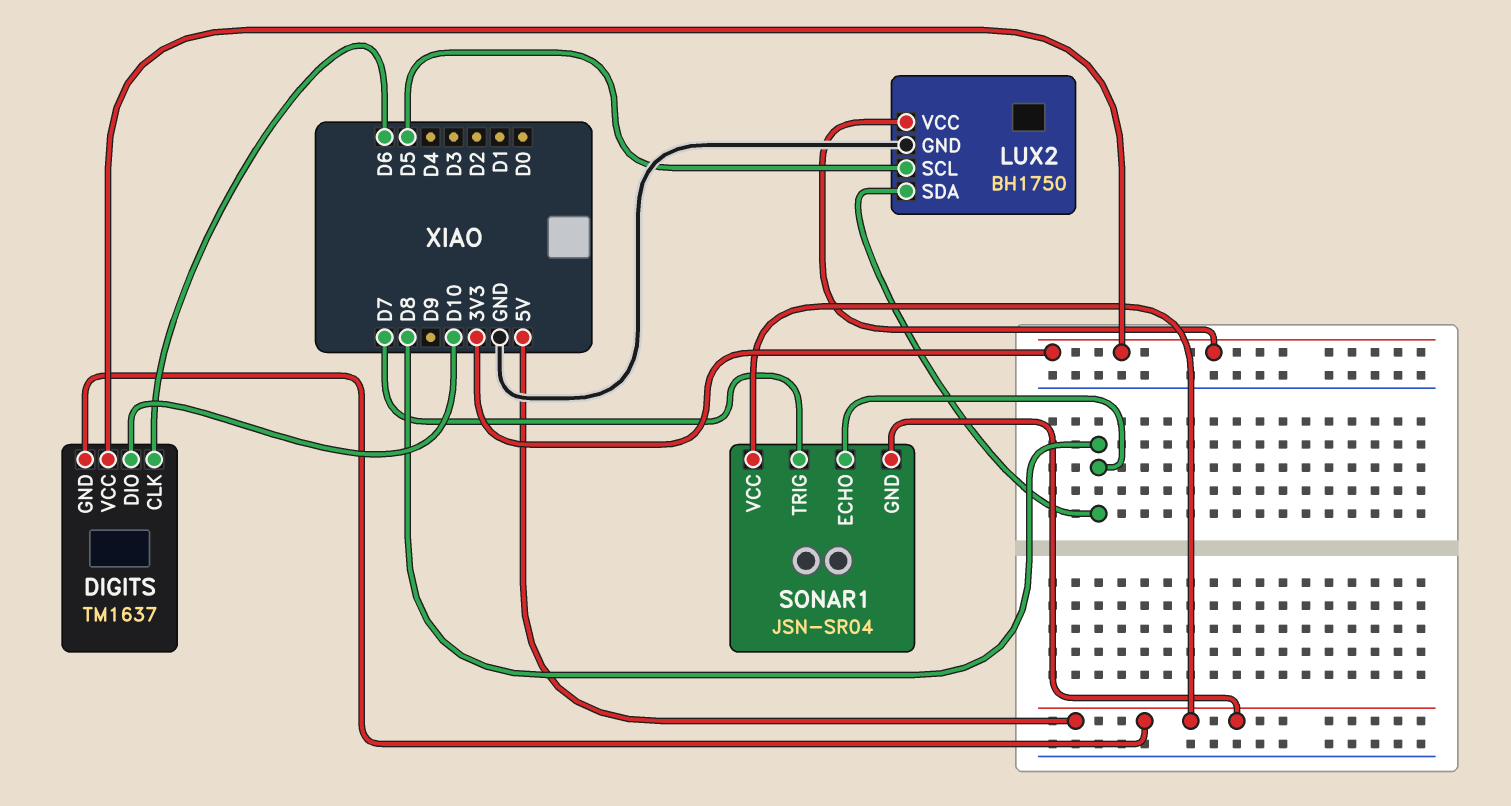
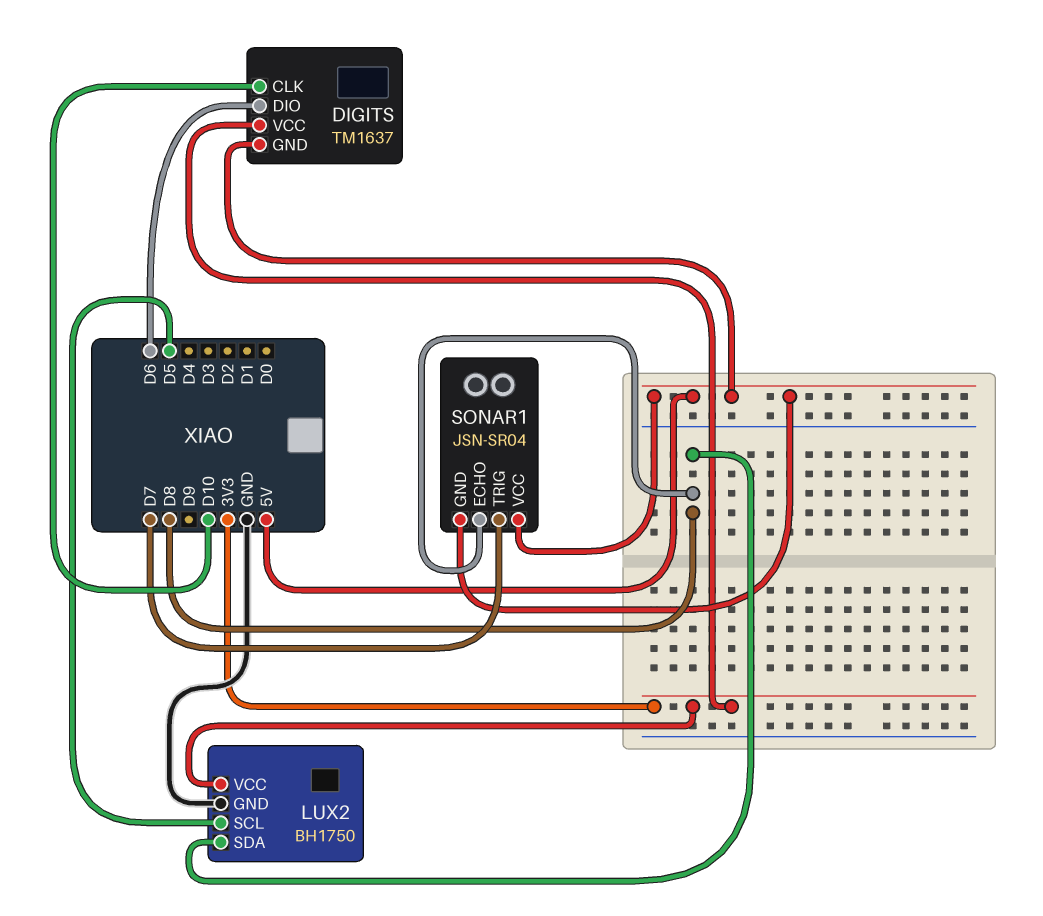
DIGITS pin CLK: D6 -> D10
DIGITS pin DIO: D10 -> D6

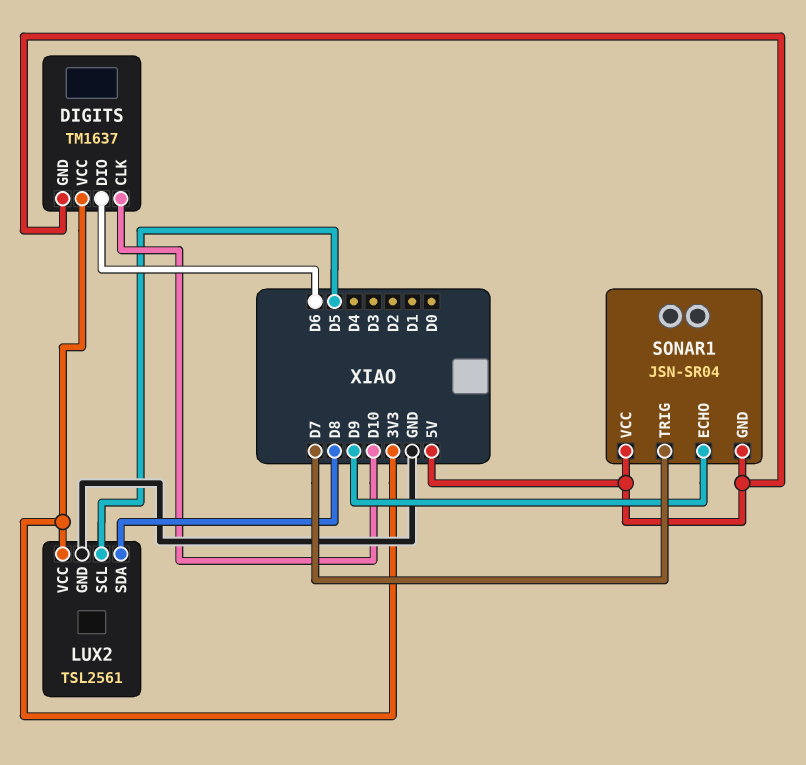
LUX2: BH1750 -> TSL2561
SONAR1 pin ECHO: D8 -> D9

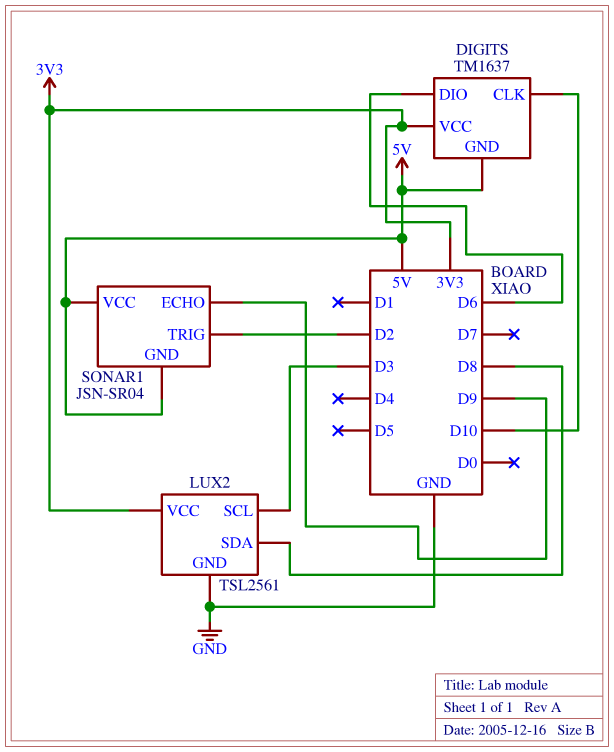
LUX2 pin SCL: D5 -> D3
SONAR1 pin TRIG: D7 -> D2

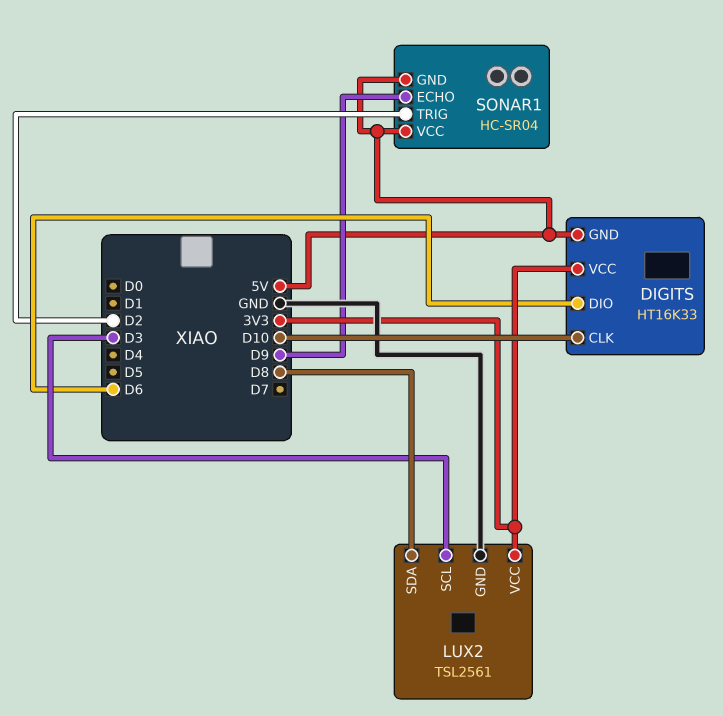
DIGITS: TM1637 -> HT16K33
SONAR1: JSN-SR04 -> HC-SR04

